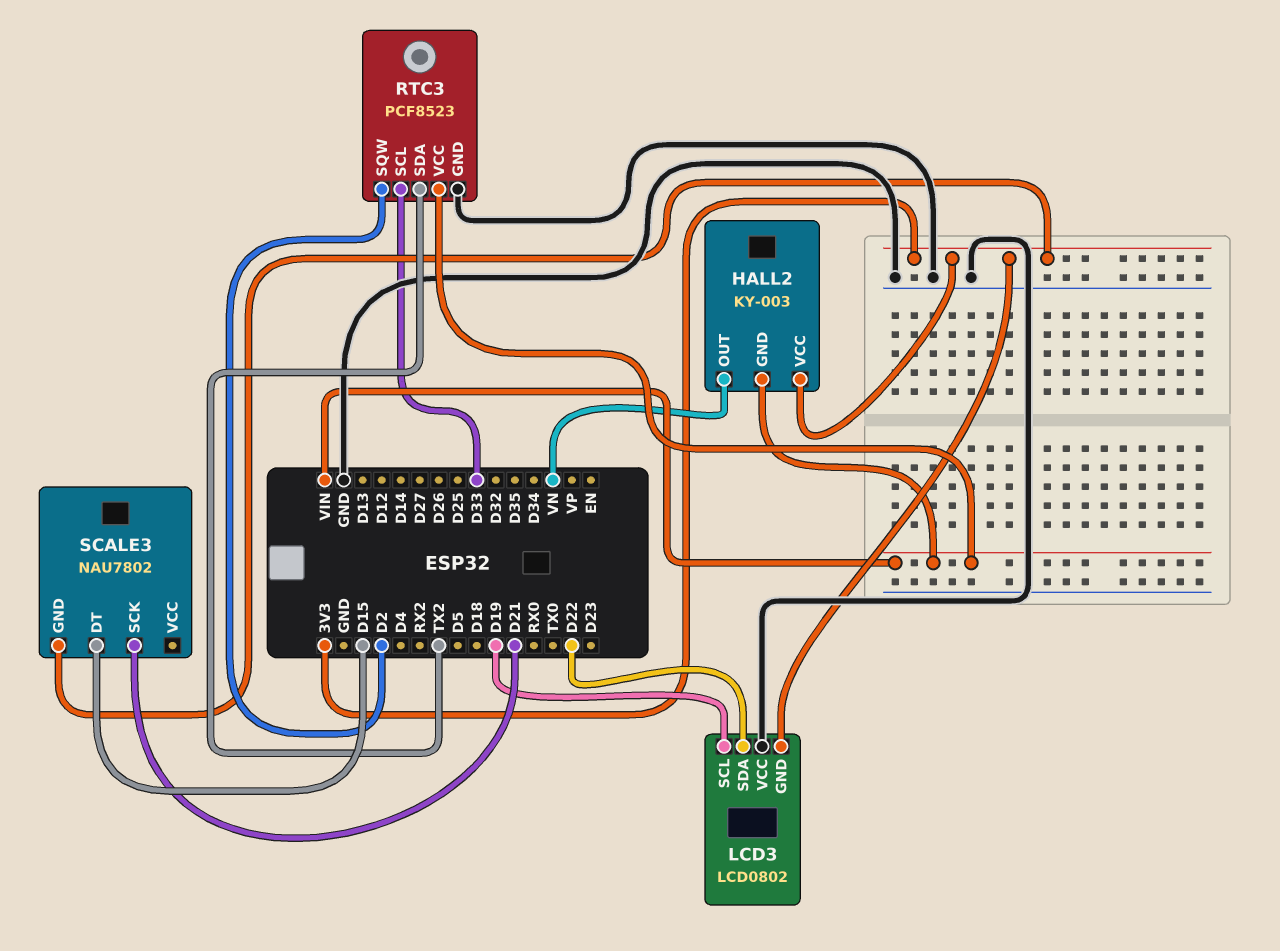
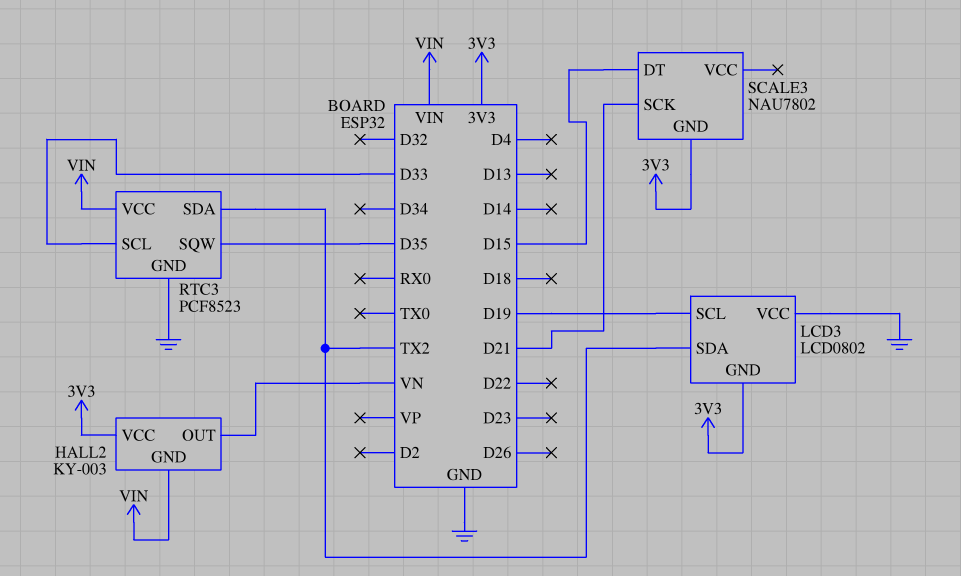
LCD3 pin SDA: D22 -> TX2
RTC3 pin SQW: D2 -> D35

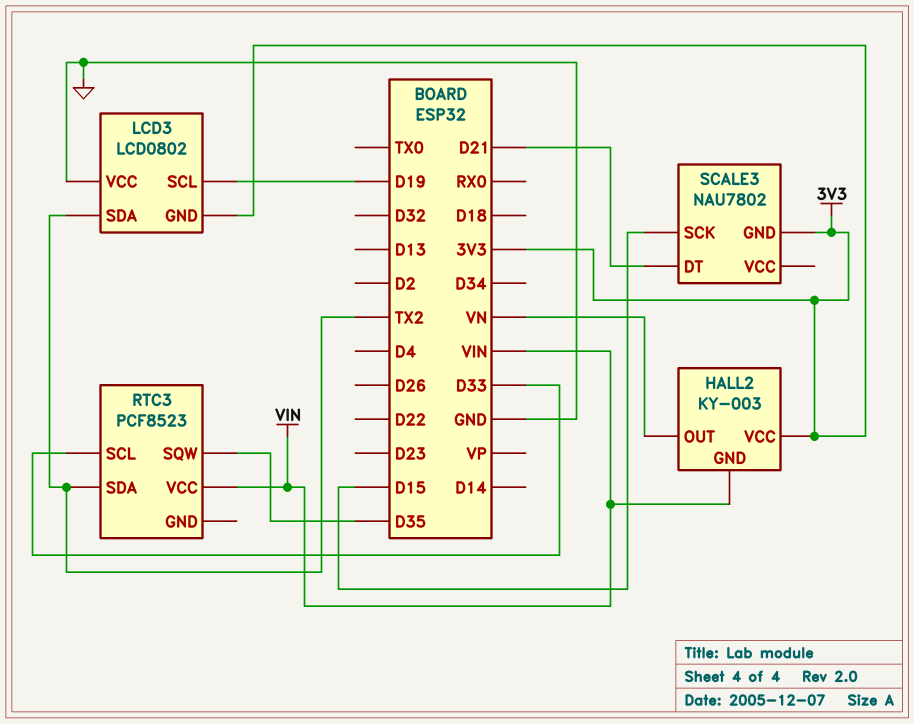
RTC3 pin GND: GND -> none
SCALE3 pin DT: D15 -> D21
SCALE3 pin SCK: D21 -> D15

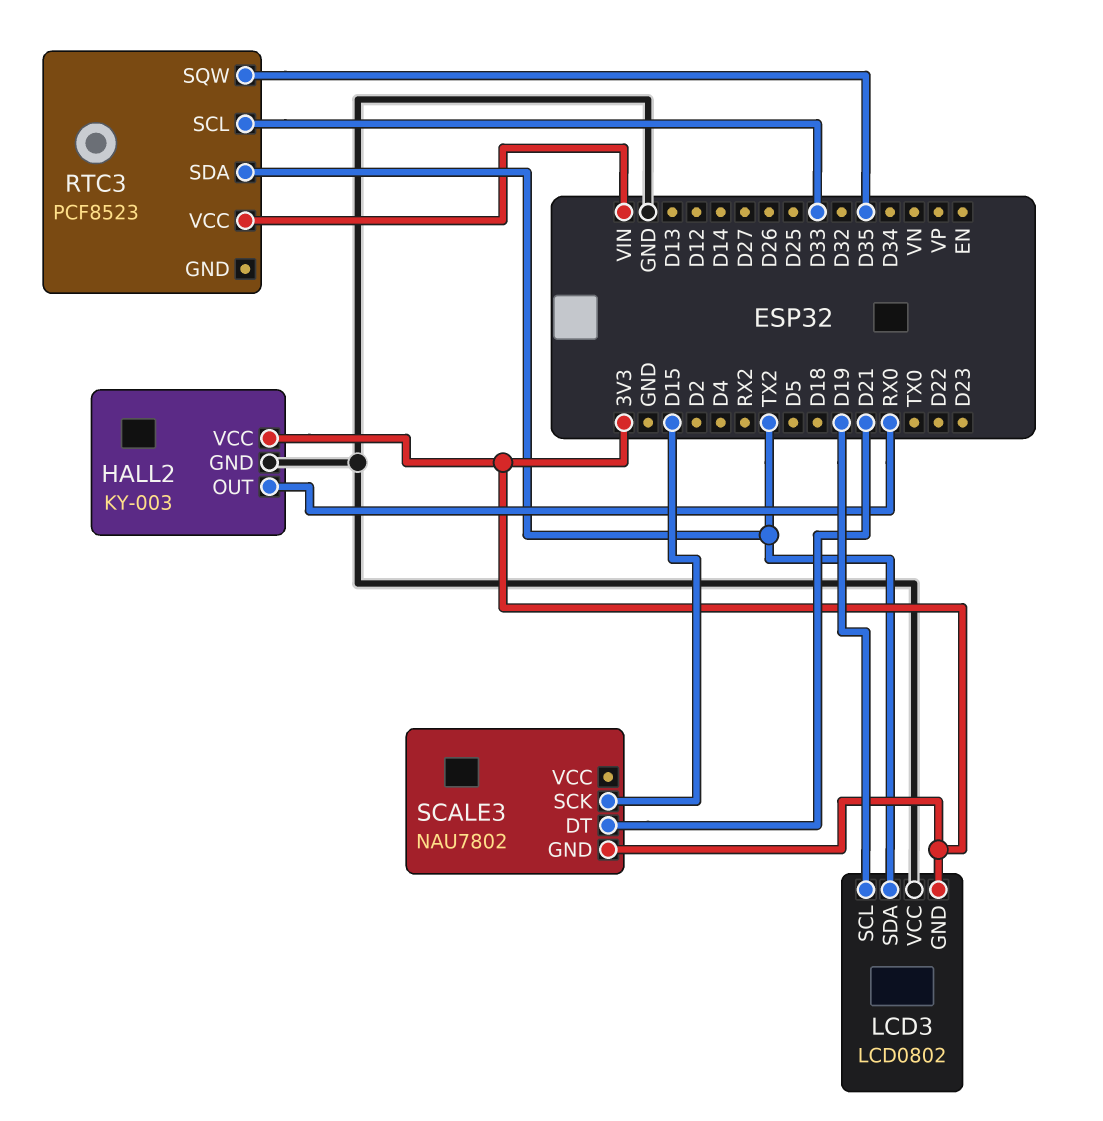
HALL2 pin GND: VIN -> GND
HALL2 pin OUT: VN -> RX0

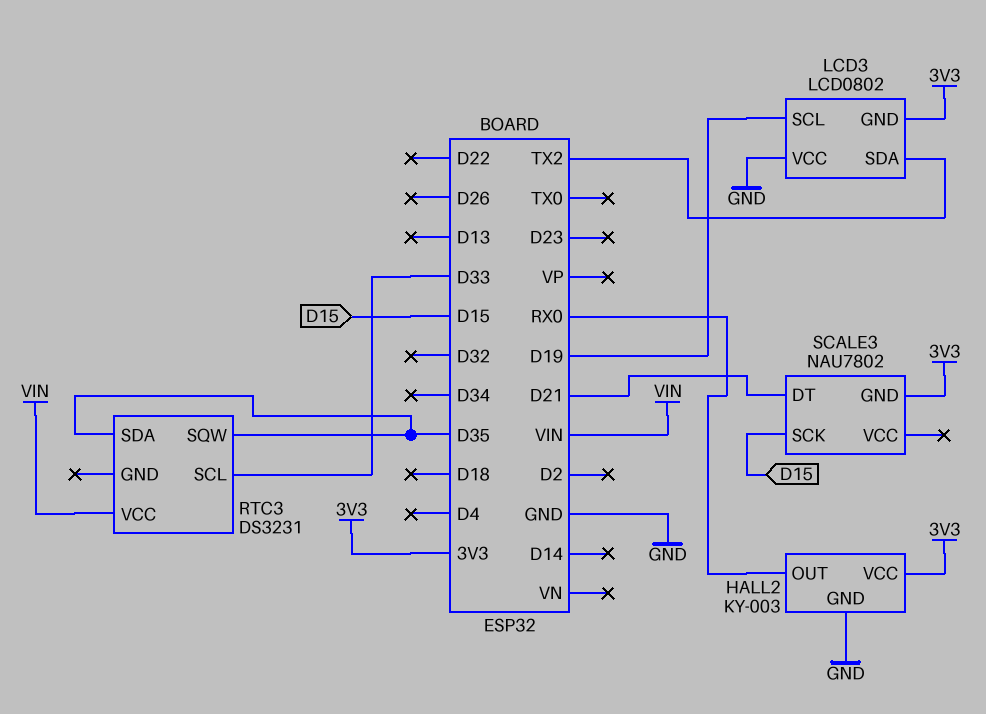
RTC3: PCF8523 -> DS3231
RTC3 pin SDA: TX2 -> D35

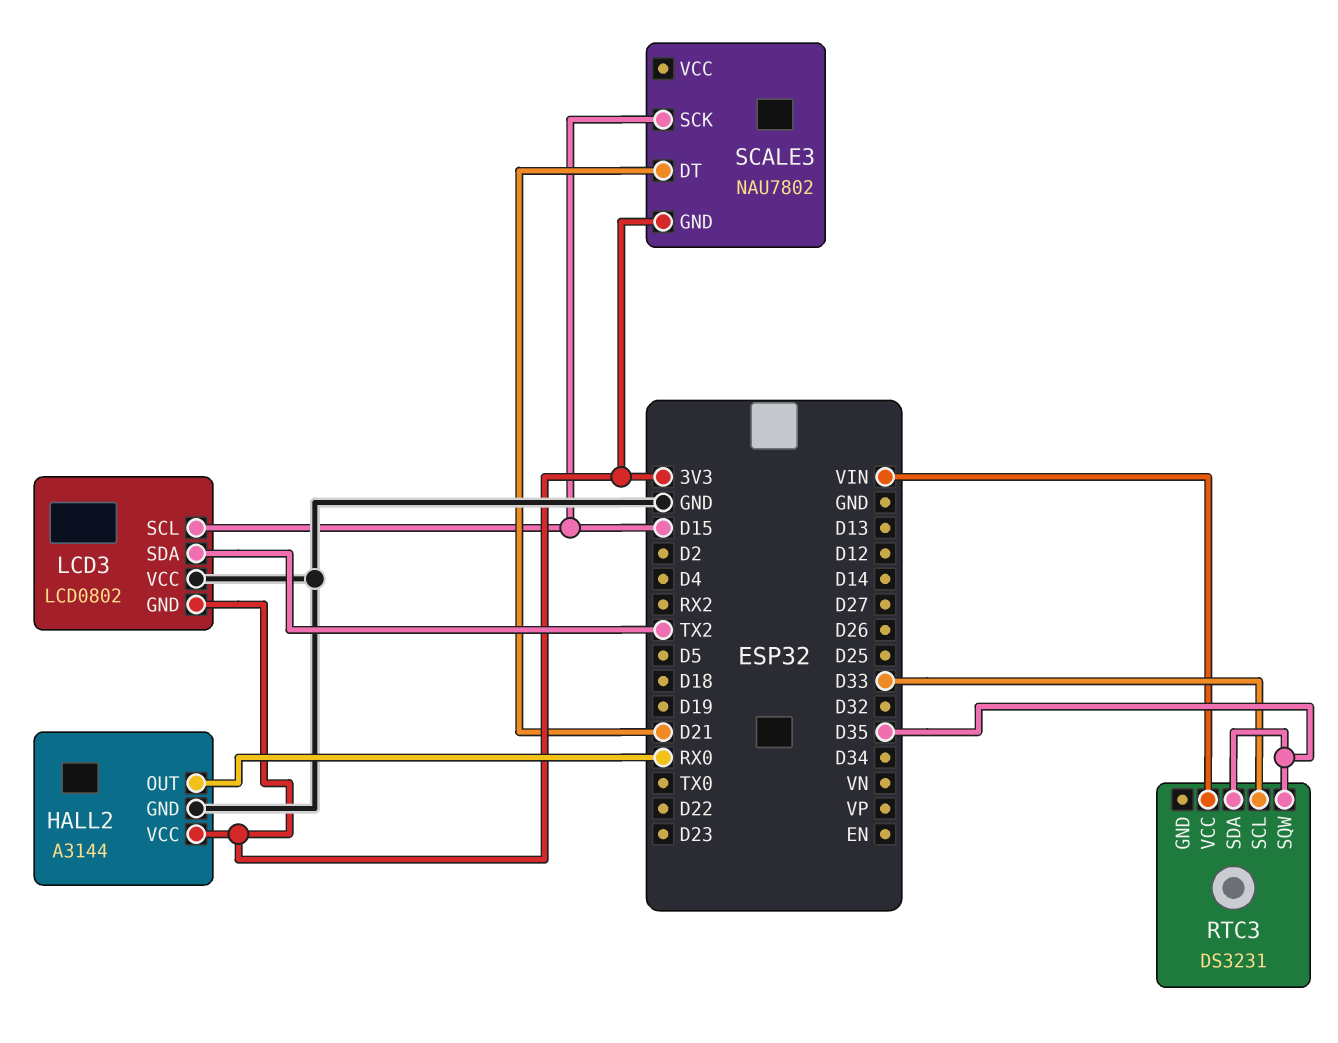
HALL2: KY-003 -> A3144
LCD3 pin SCL: D19 -> D15

